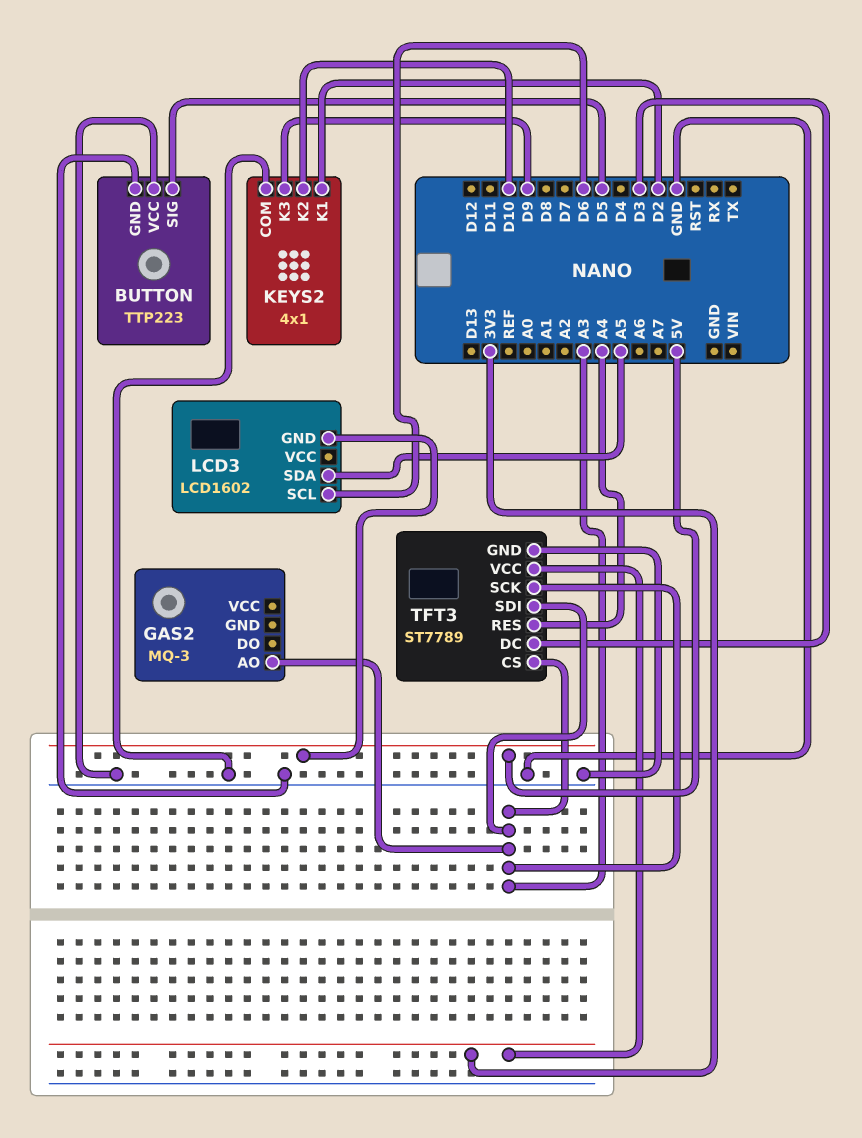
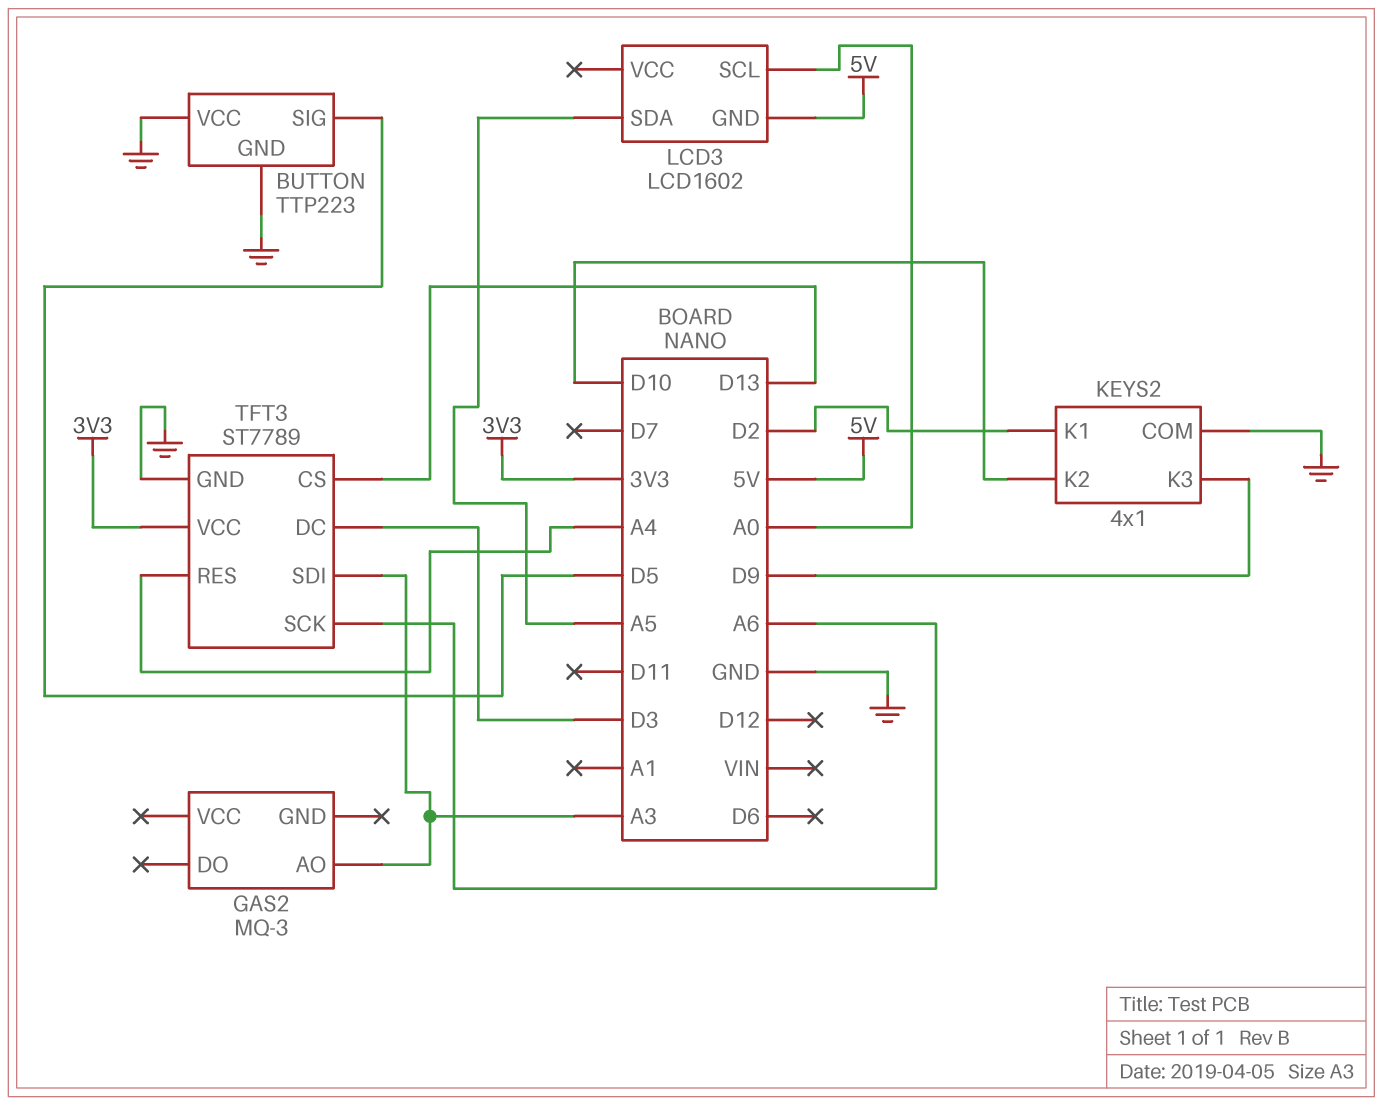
LCD3 pin SCL: D6 -> A0
TFT3 pin CS: A3 -> D13
TFT3 pin SCK: A3 -> A6

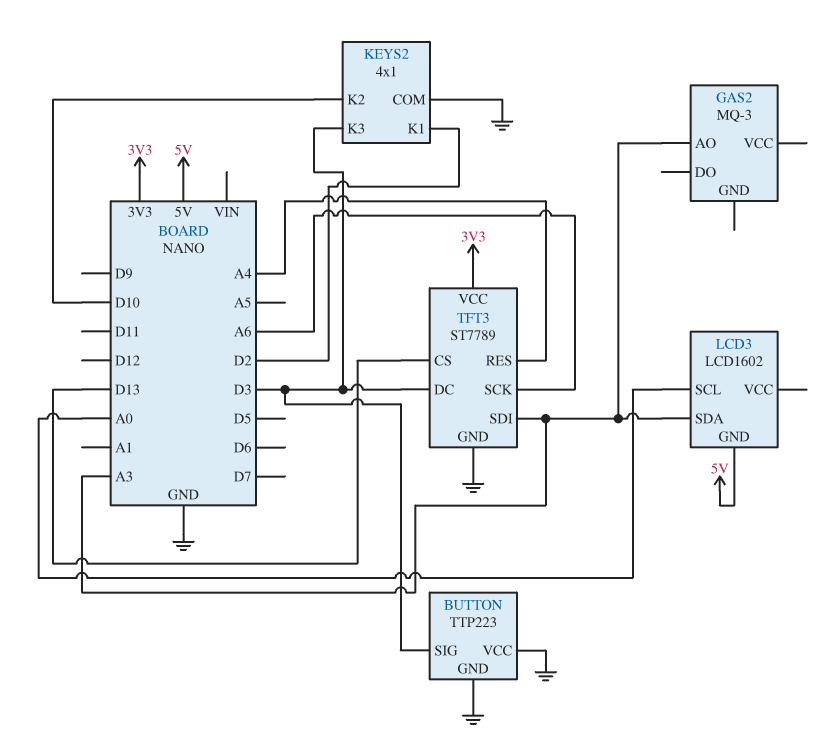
BUTTON pin SIG: D5 -> D3
KEYS2 pin K3: D9 -> D3
LCD3 pin SDA: A5 -> A3

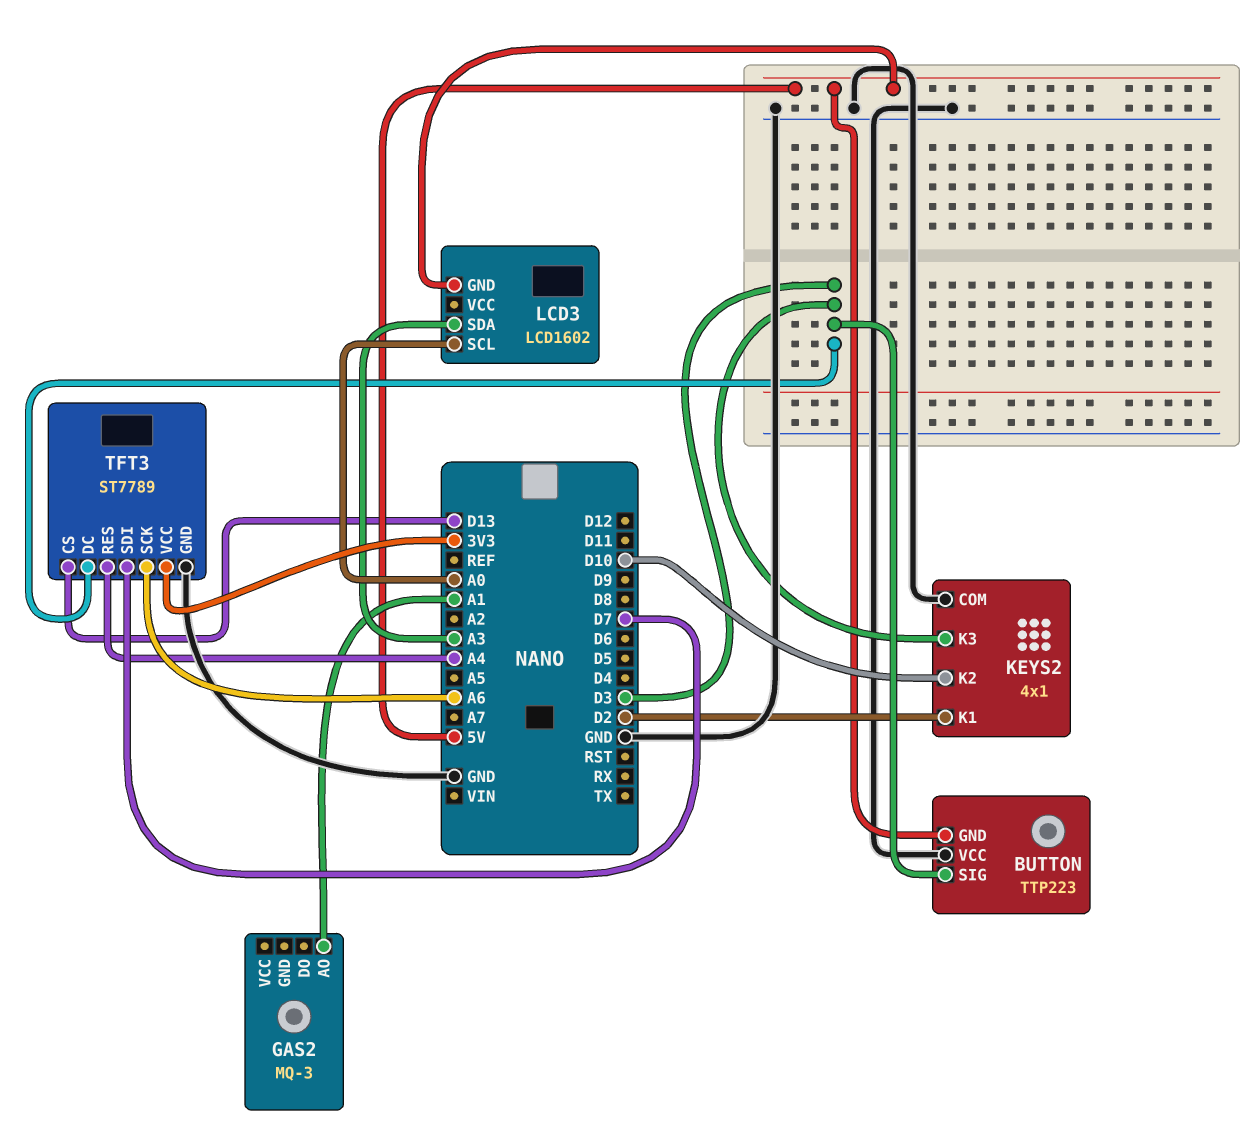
BUTTON pin GND: GND -> 5V
GAS2 pin AO: A3 -> A1
TFT3 pin SDI: A3 -> D7

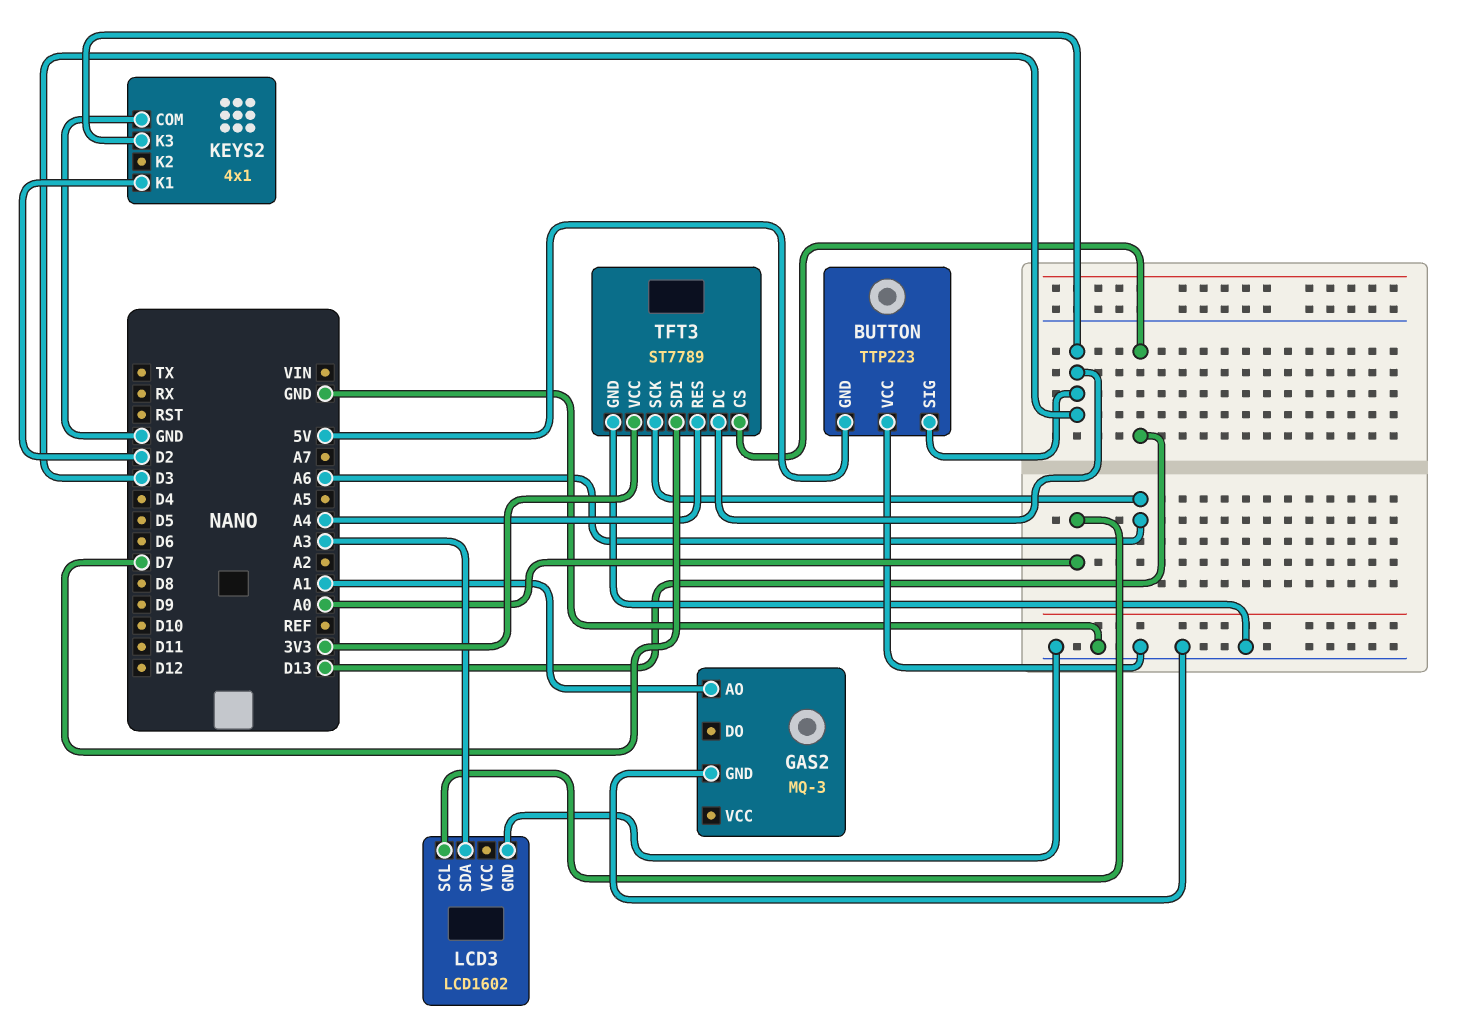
GAS2 pin GND: none -> GND
KEYS2 pin K2: D10 -> none
LCD3 pin GND: 5V -> GND

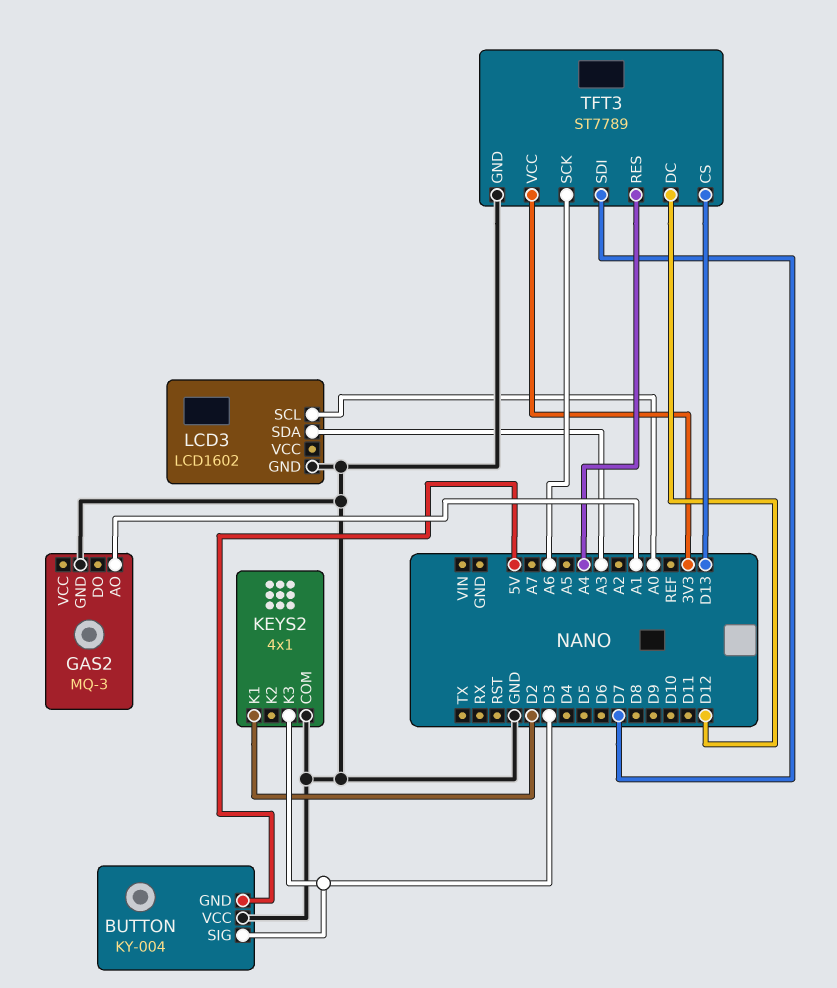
BUTTON: TTP223 -> KY-004
TFT3 pin DC: D3 -> D12

